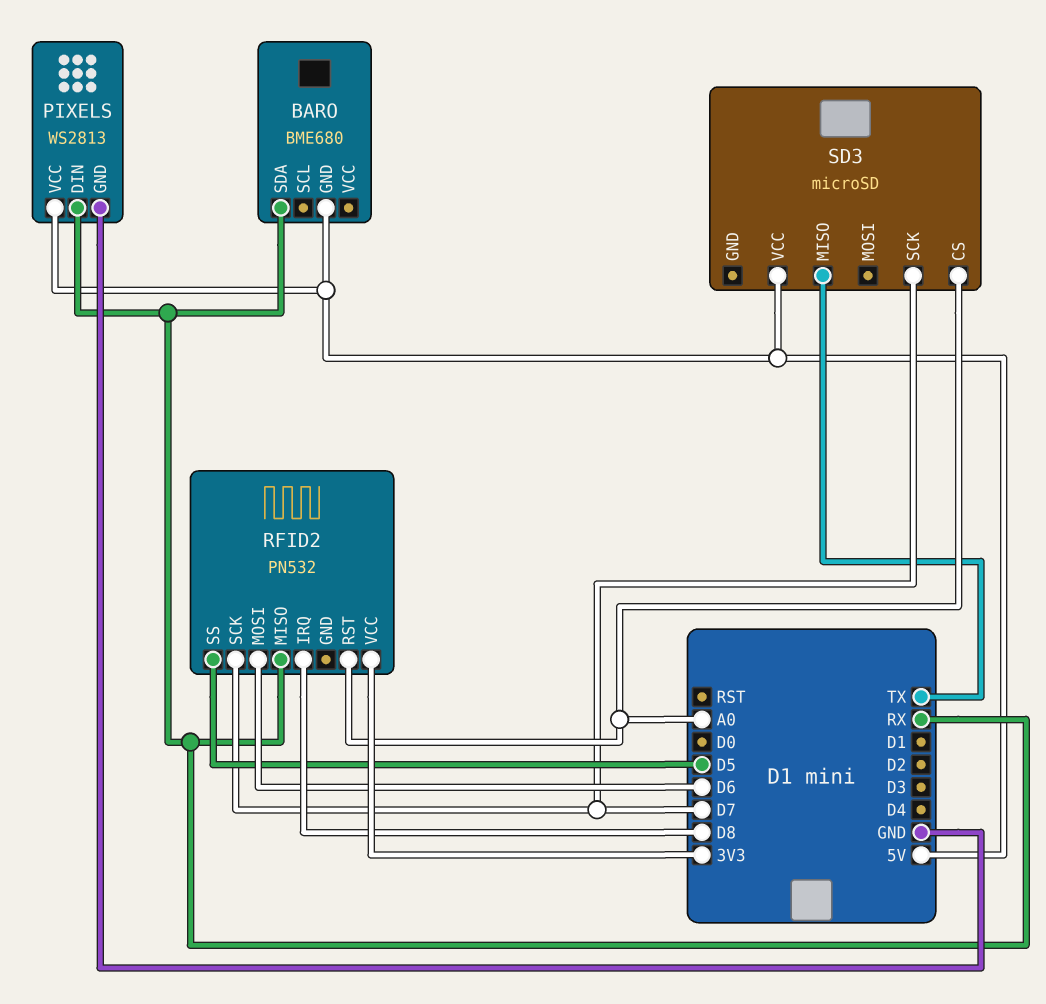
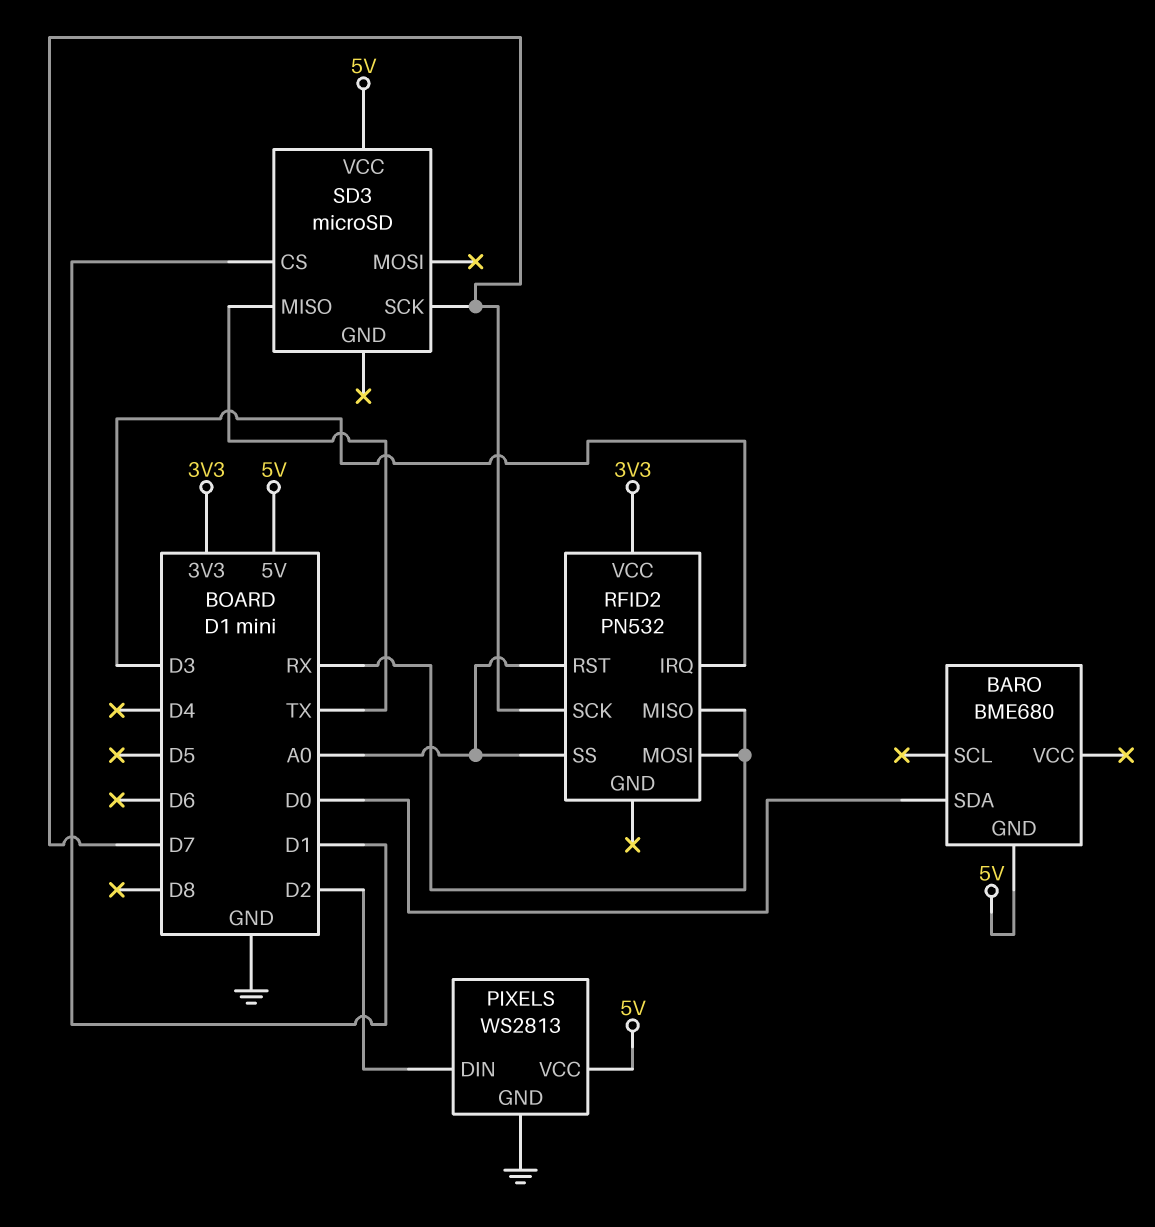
BARO pin SDA: RX -> D0
PIXELS pin DIN: RX -> D2
RFID2 pin IRQ: D8 -> D3
RFID2 pin MOSI: D6 -> RX
RFID2 pin SS: D5 -> A0
SD3 pin CS: A0 -> D1

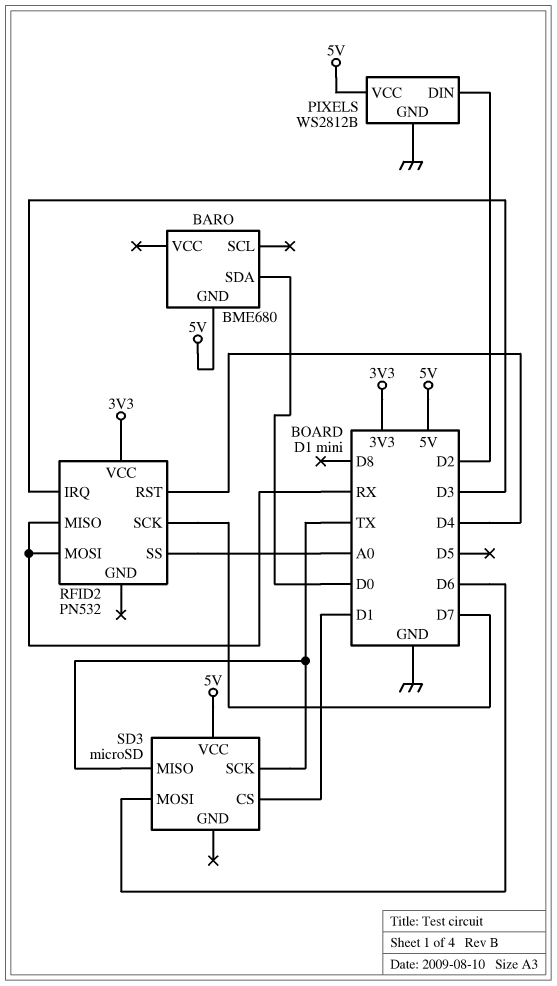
PIXELS: WS2813 -> WS2812B
RFID2 pin RST: A0 -> D4
SD3 pin MOSI: none -> D6
SD3 pin SCK: D7 -> TX

